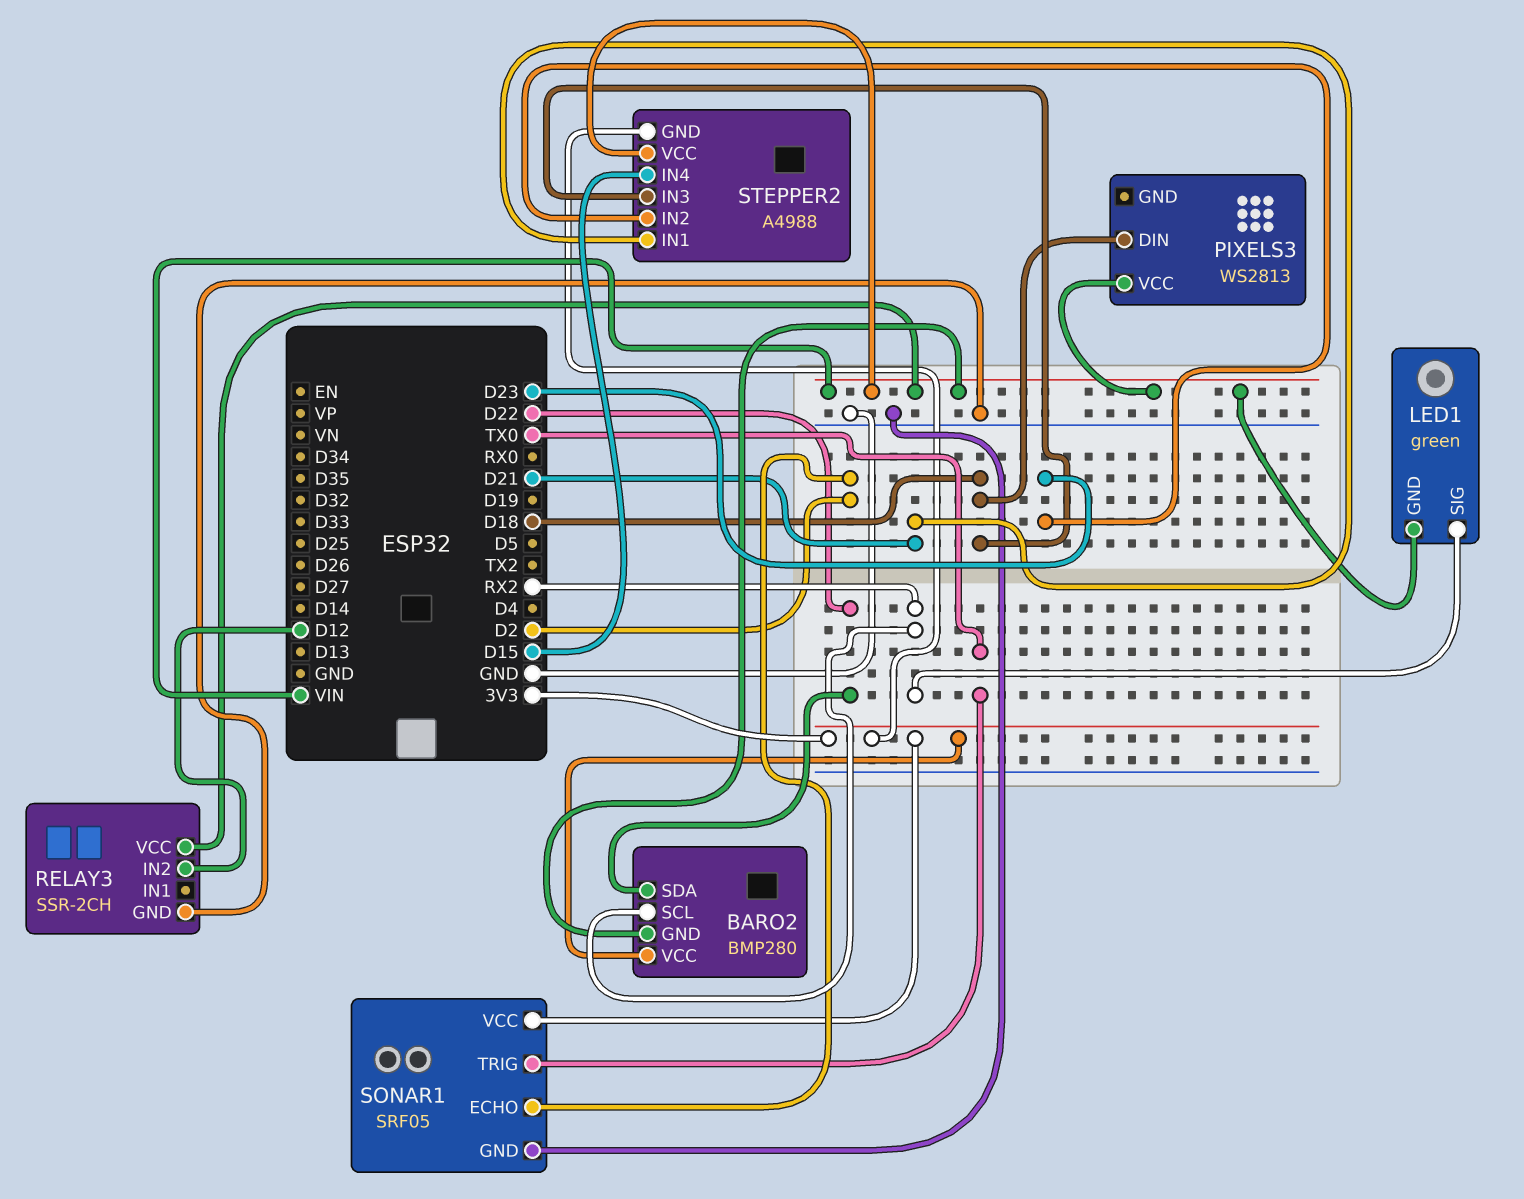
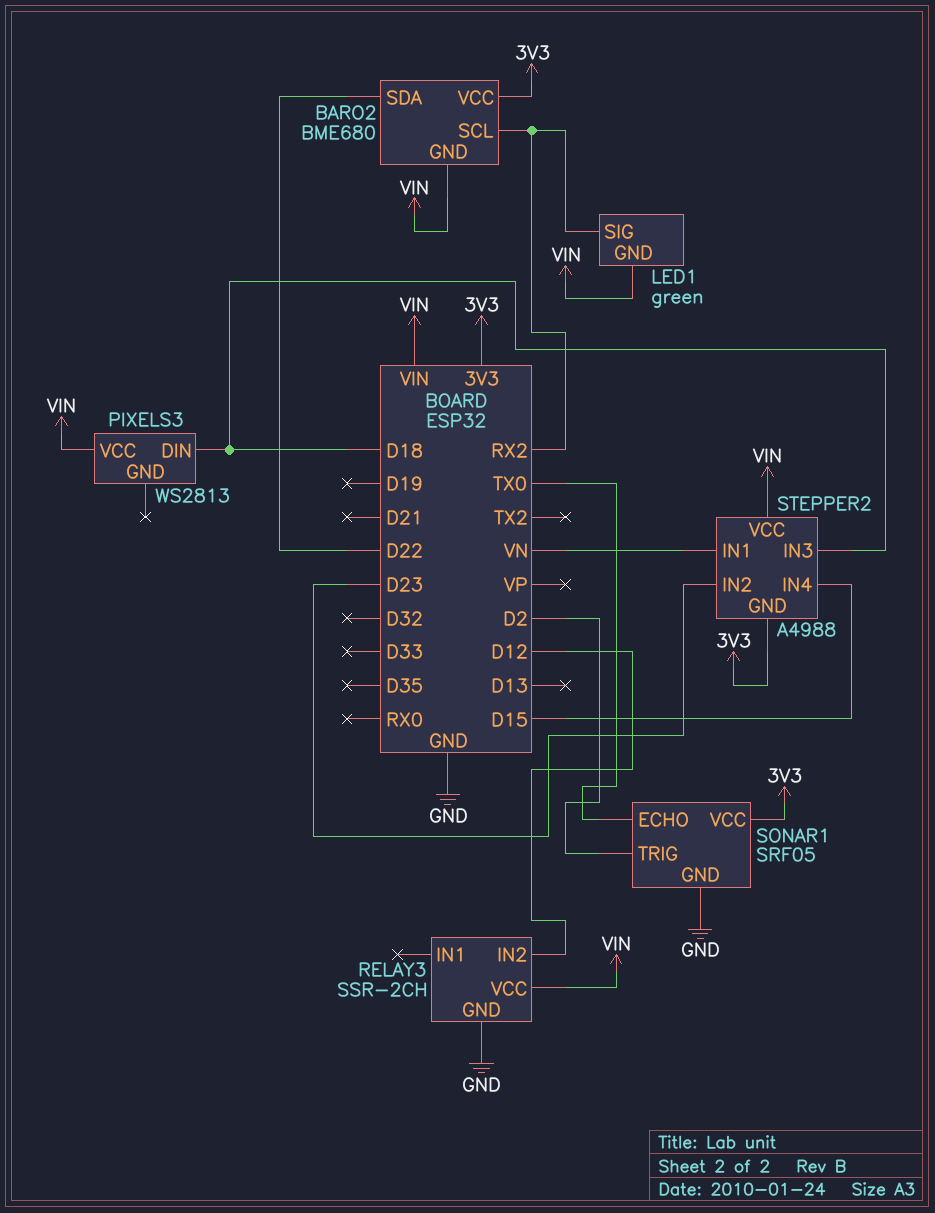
BARO2: BMP280 -> BME680
SONAR1 pin ECHO: D2 -> TX0
SONAR1 pin TRIG: TX0 -> D2
STEPPER2 pin IN1: D21 -> VN

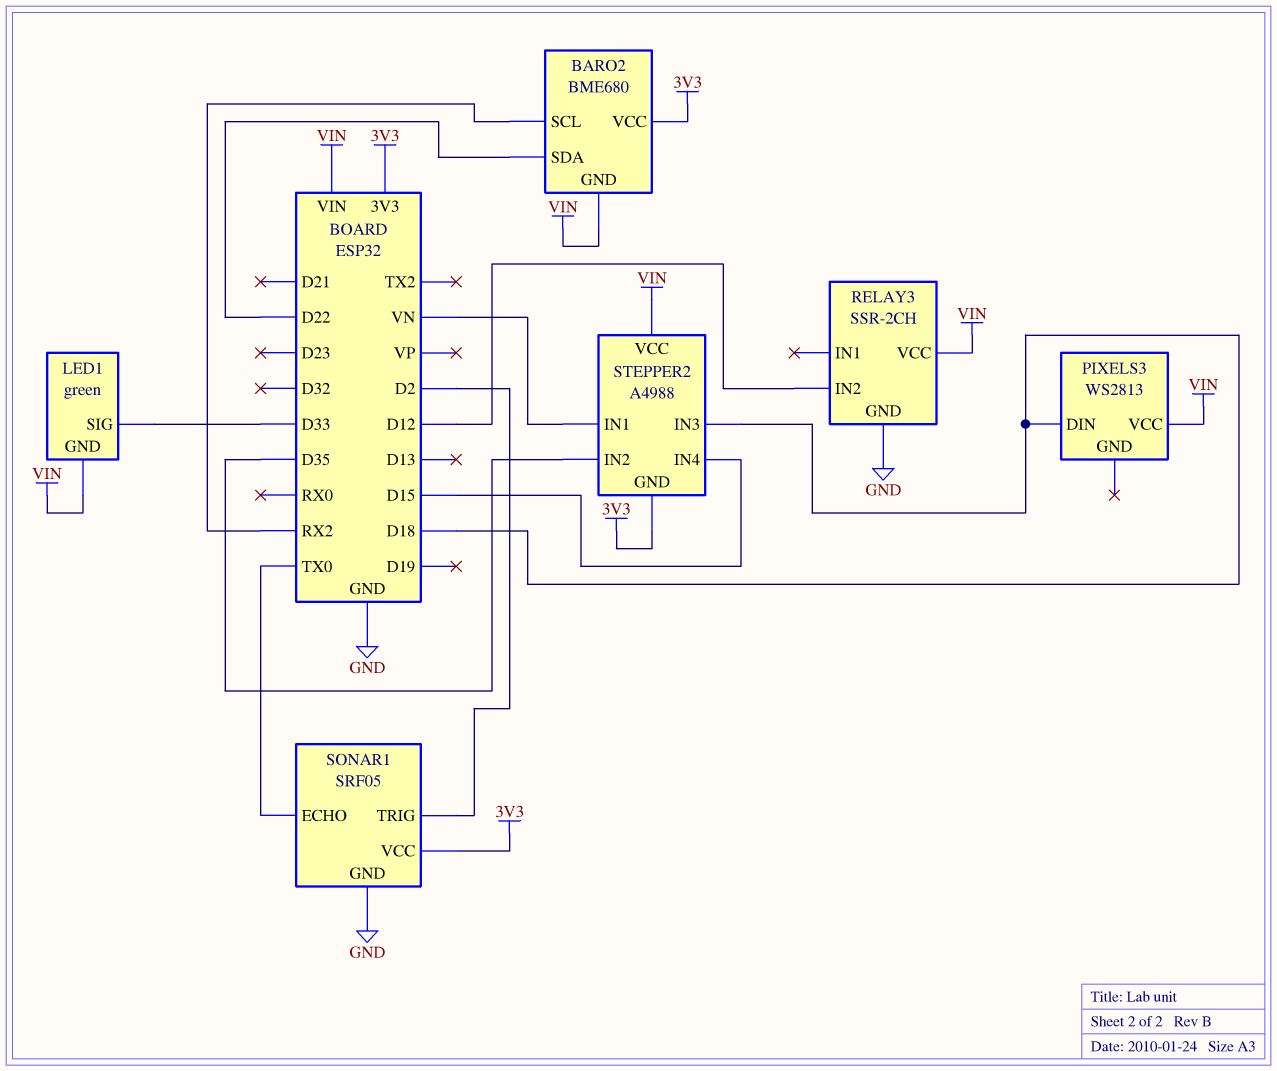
LED1 pin SIG: RX2 -> D33
STEPPER2 pin IN2: D23 -> D35

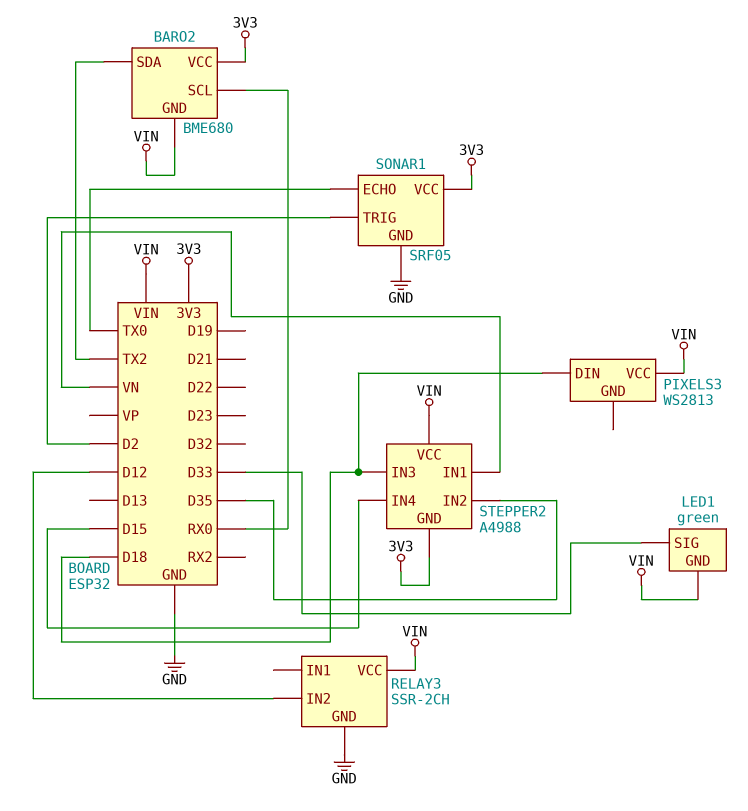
BARO2 pin SCL: RX2 -> RX0
BARO2 pin SDA: D22 -> TX2

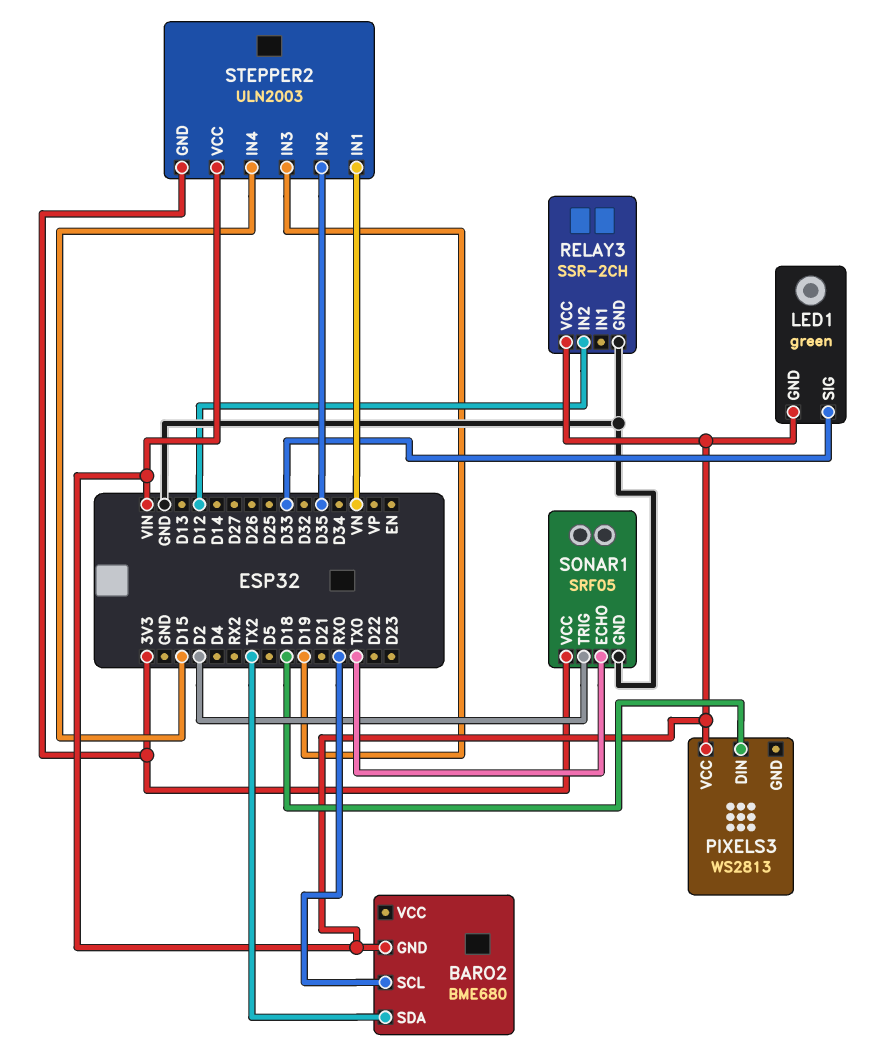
BARO2 pin VCC: 3V3 -> none
STEPPER2: A4988 -> ULN2003
STEPPER2 pin IN3: D18 -> D19

